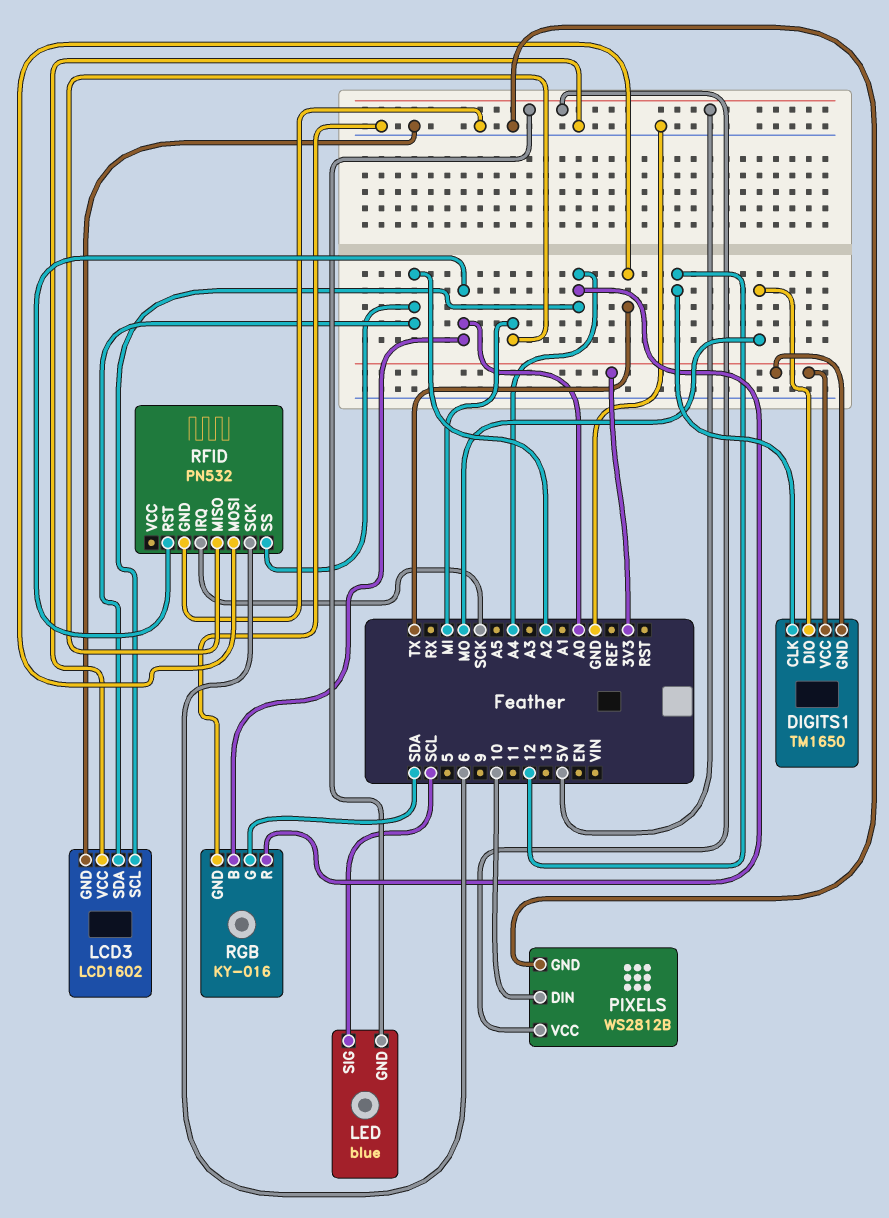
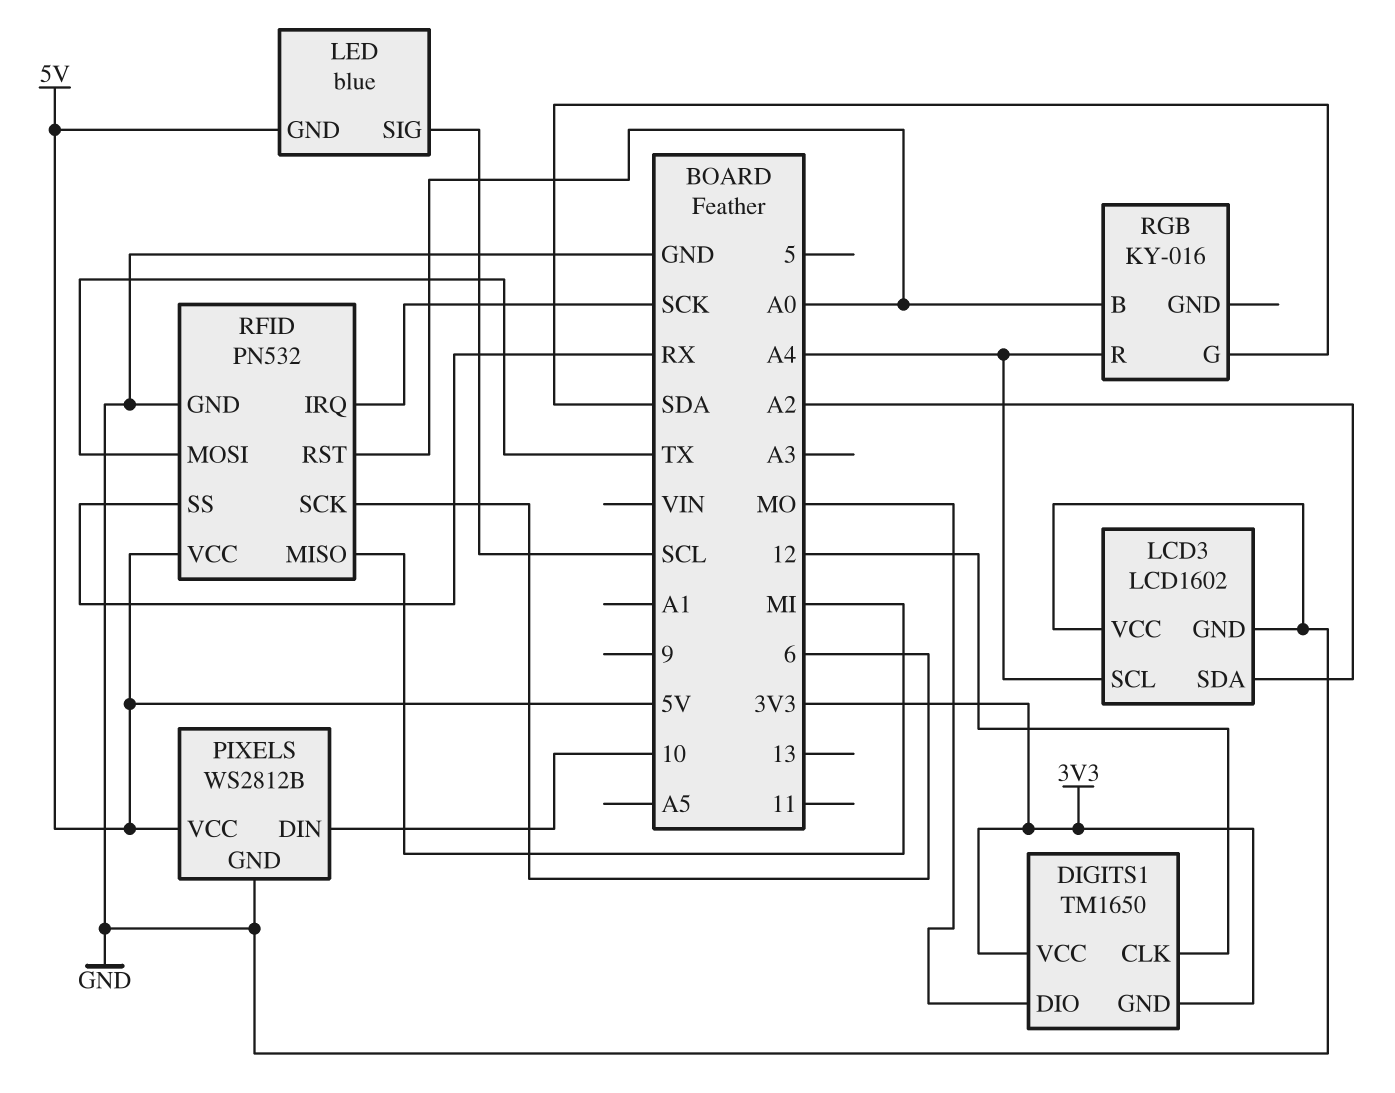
RFID pin SS: A2 -> RX
RFID pin VCC: none -> 5V
RGB pin GND: GND -> none

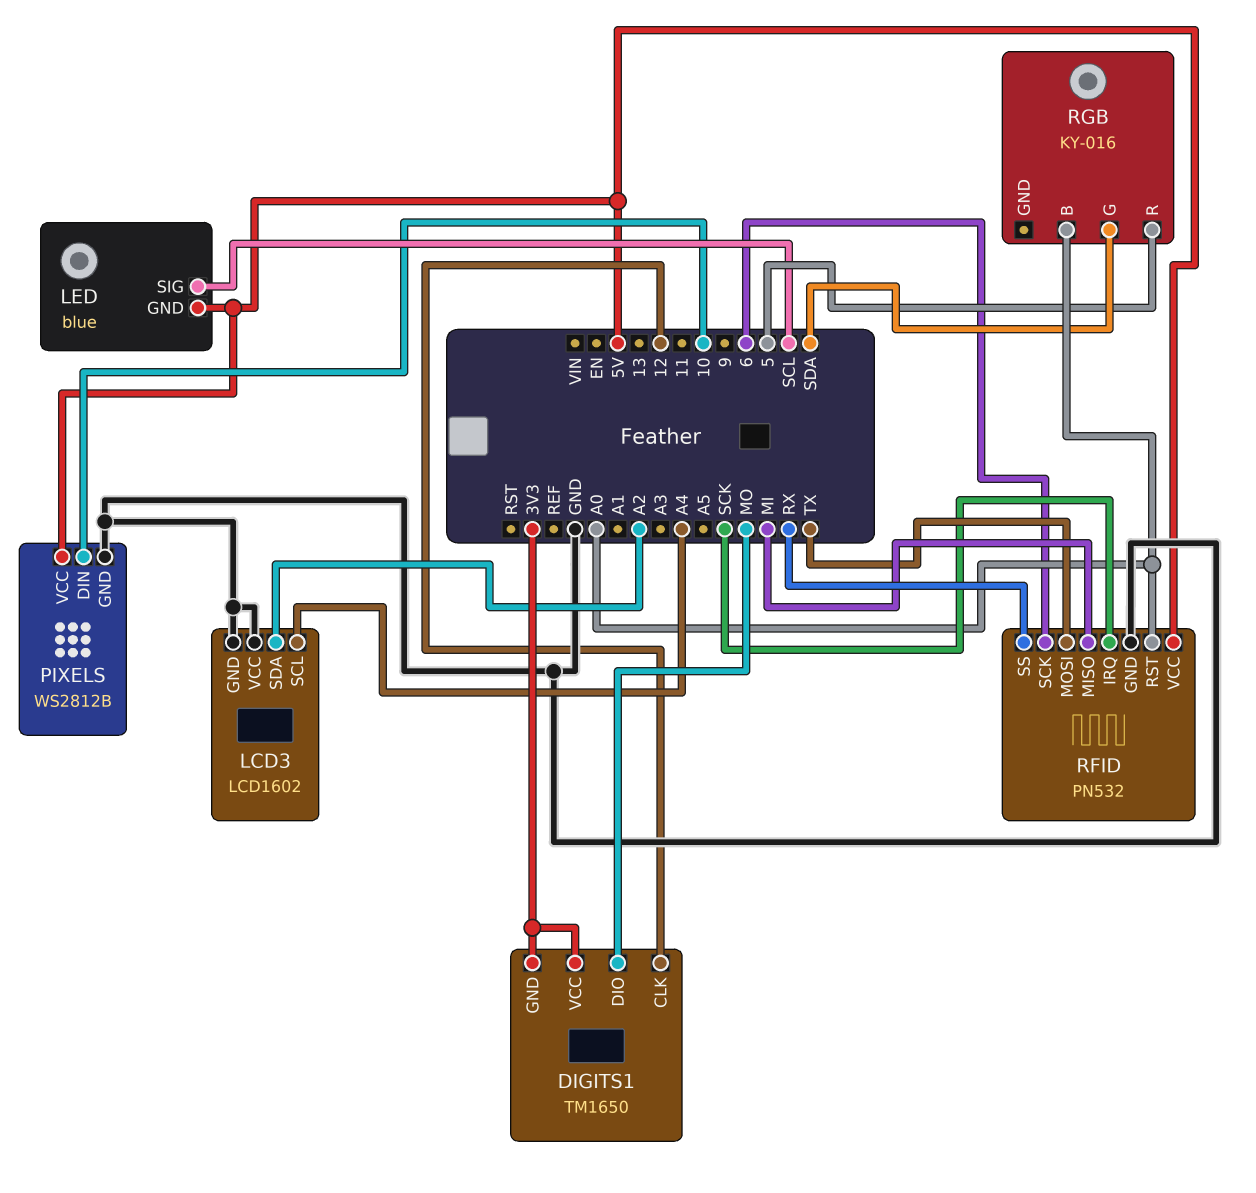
RGB pin R: A4 -> 5

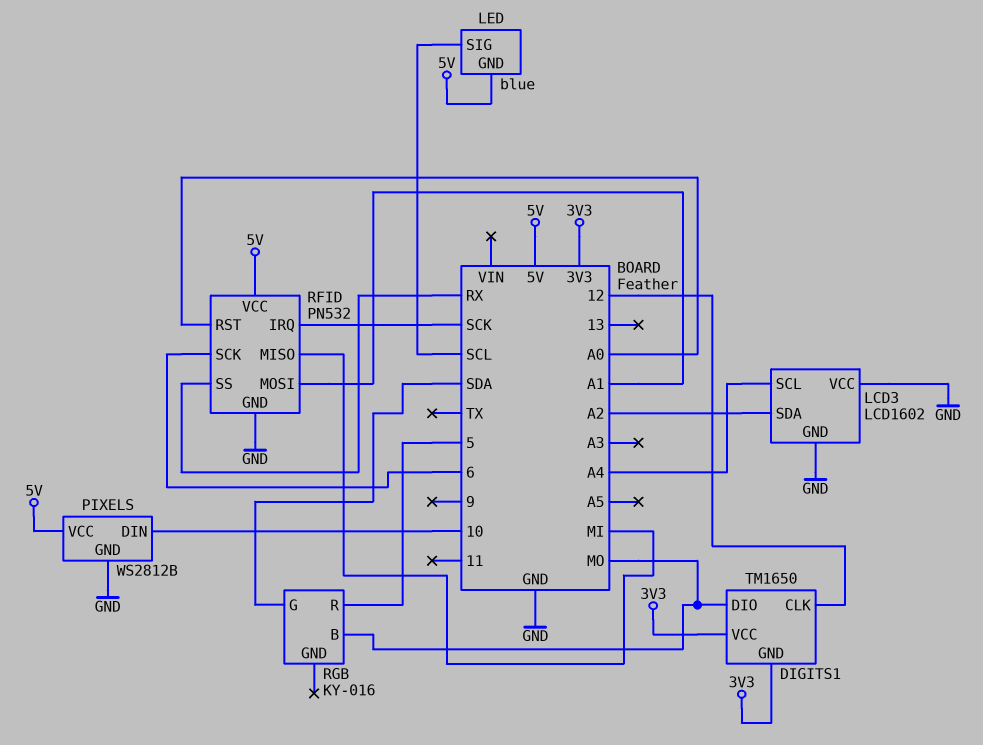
RFID pin MOSI: TX -> A1
RGB pin B: A0 -> MO

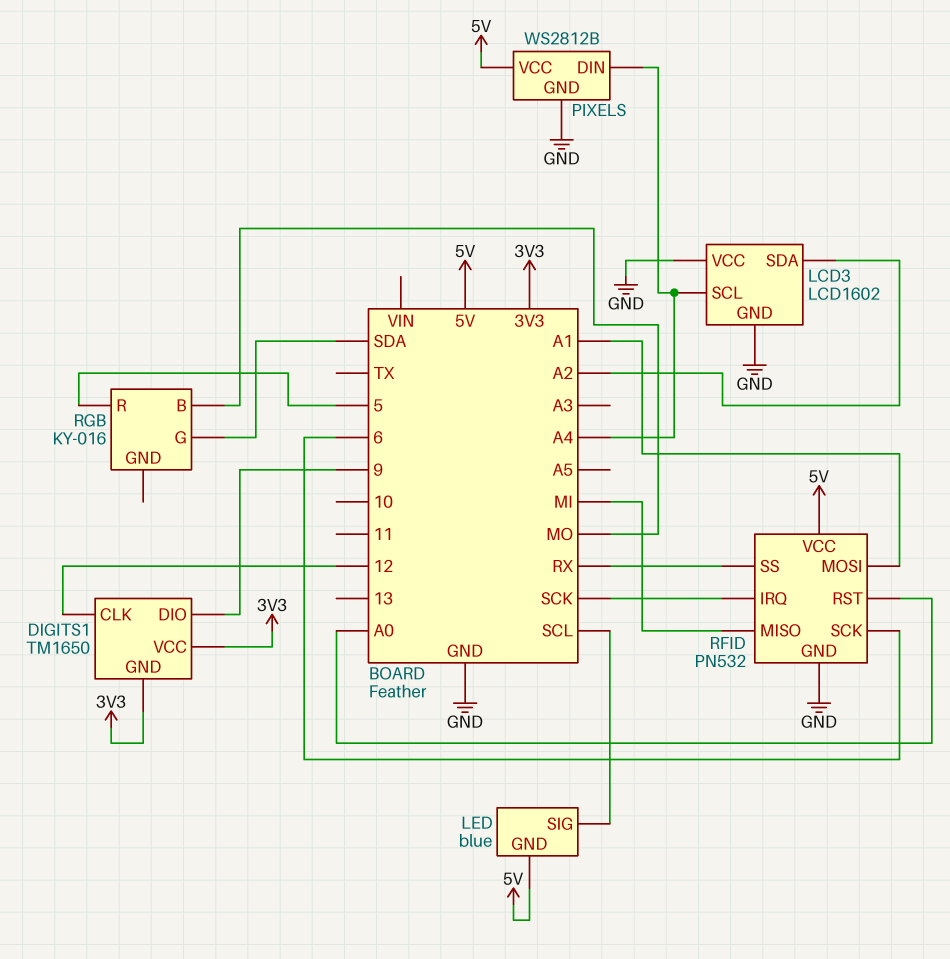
DIGITS1 pin DIO: MO -> 9
PIXELS pin DIN: 10 -> A4

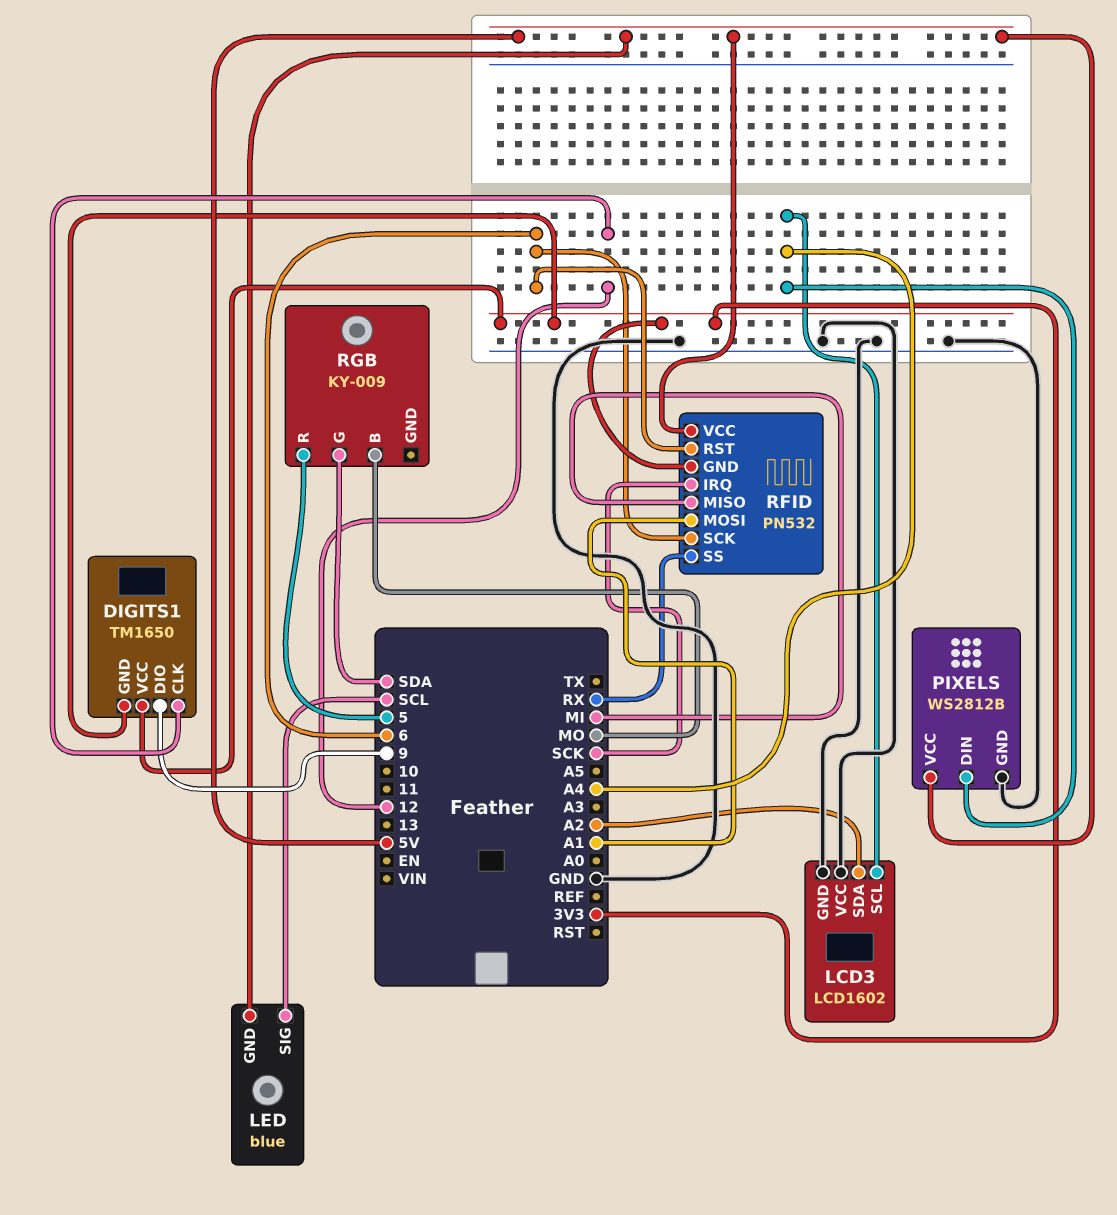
RFID pin GND: GND -> 3V3
RFID pin RST: A0 -> 6
RGB: KY-016 -> KY-009

